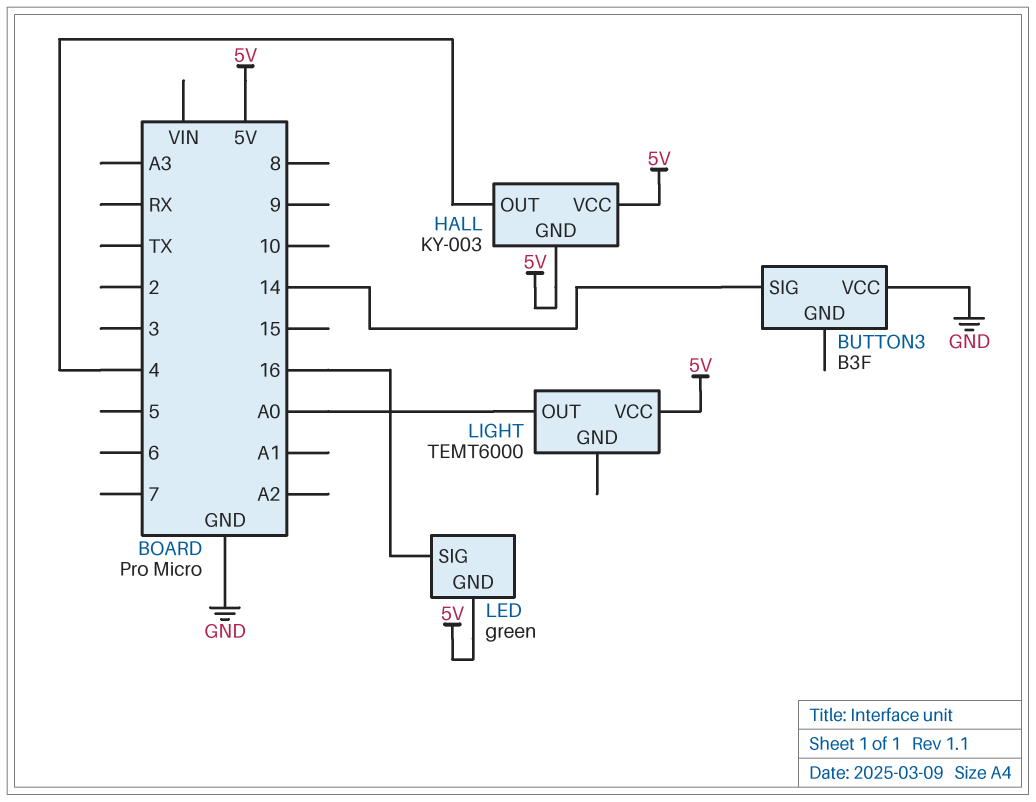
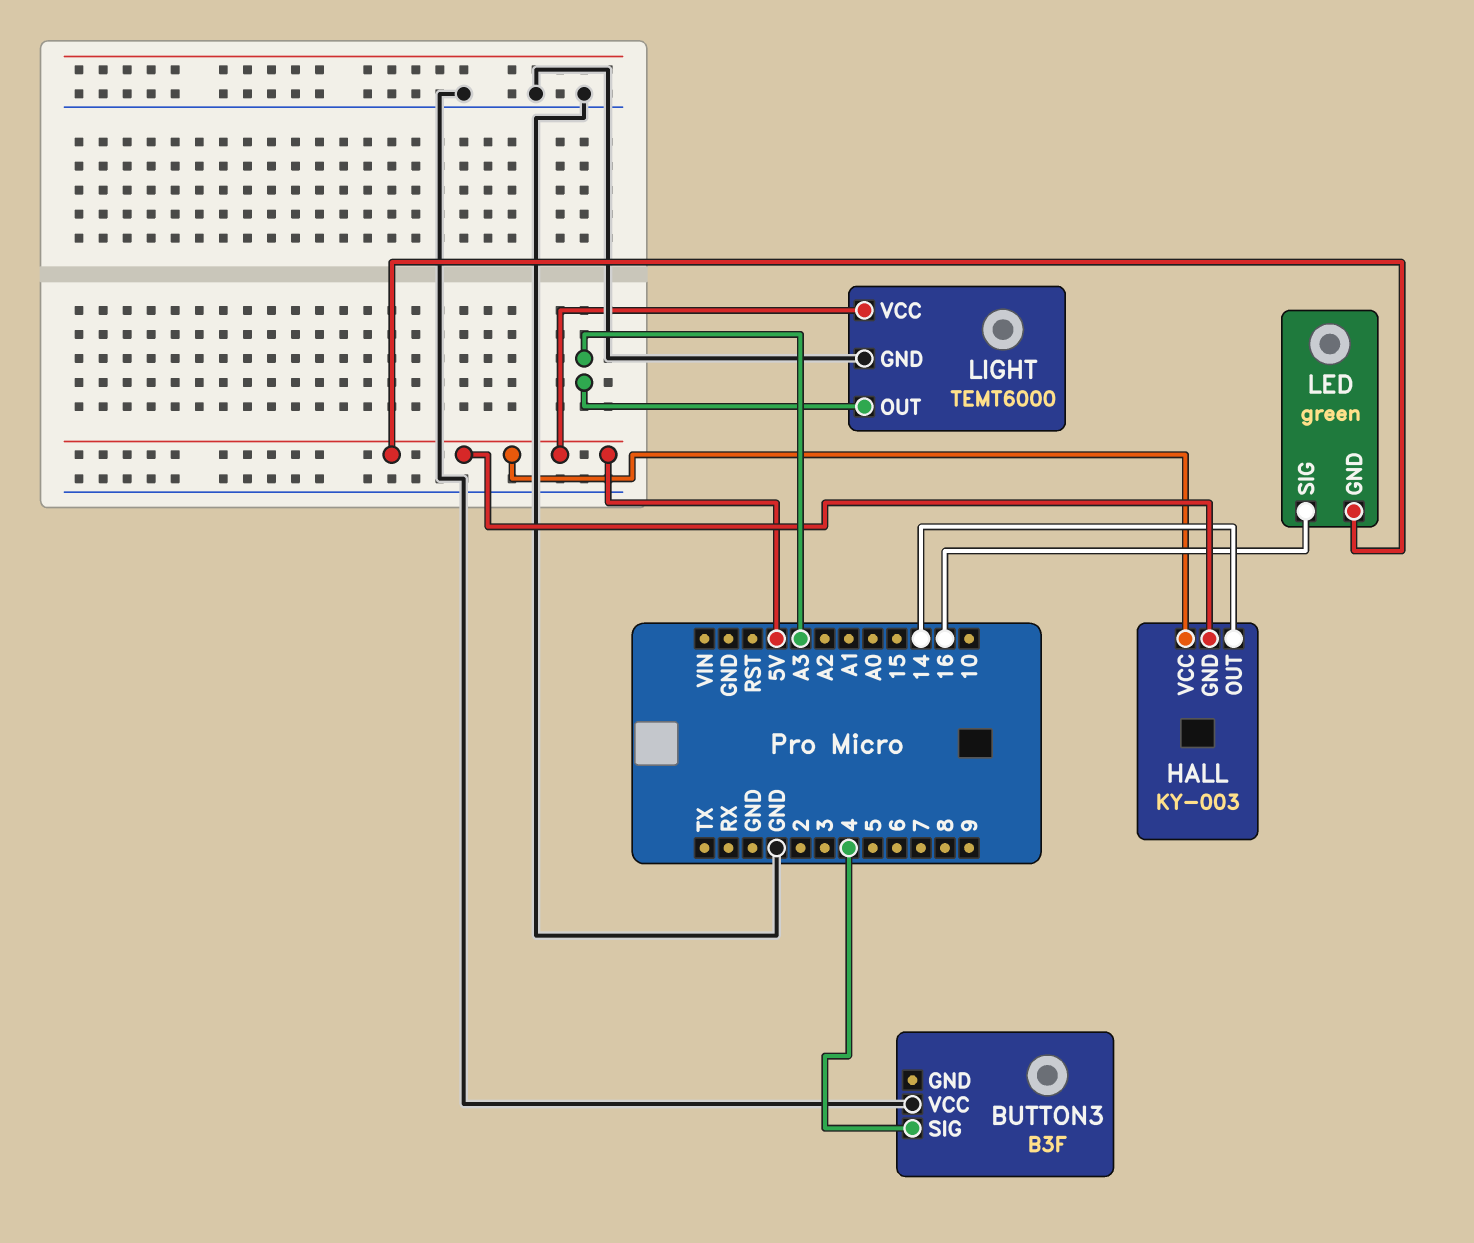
BUTTON3 pin SIG: 14 -> 4
HALL pin OUT: 4 -> 14
LIGHT pin GND: none -> GND
LIGHT pin OUT: A0 -> A3

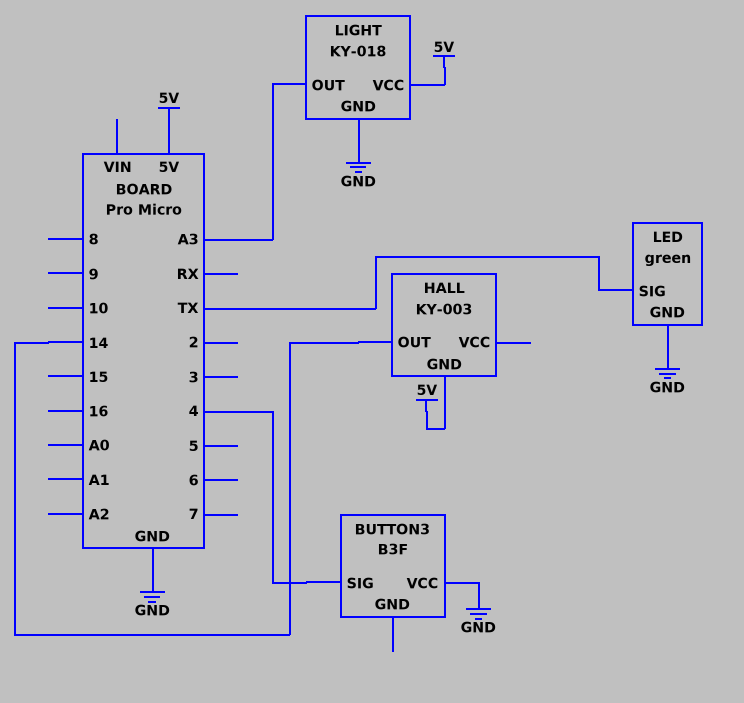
HALL pin VCC: 5V -> none
LED pin GND: 5V -> GND
LED pin SIG: 16 -> TX
LIGHT: TEMT6000 -> KY-018

